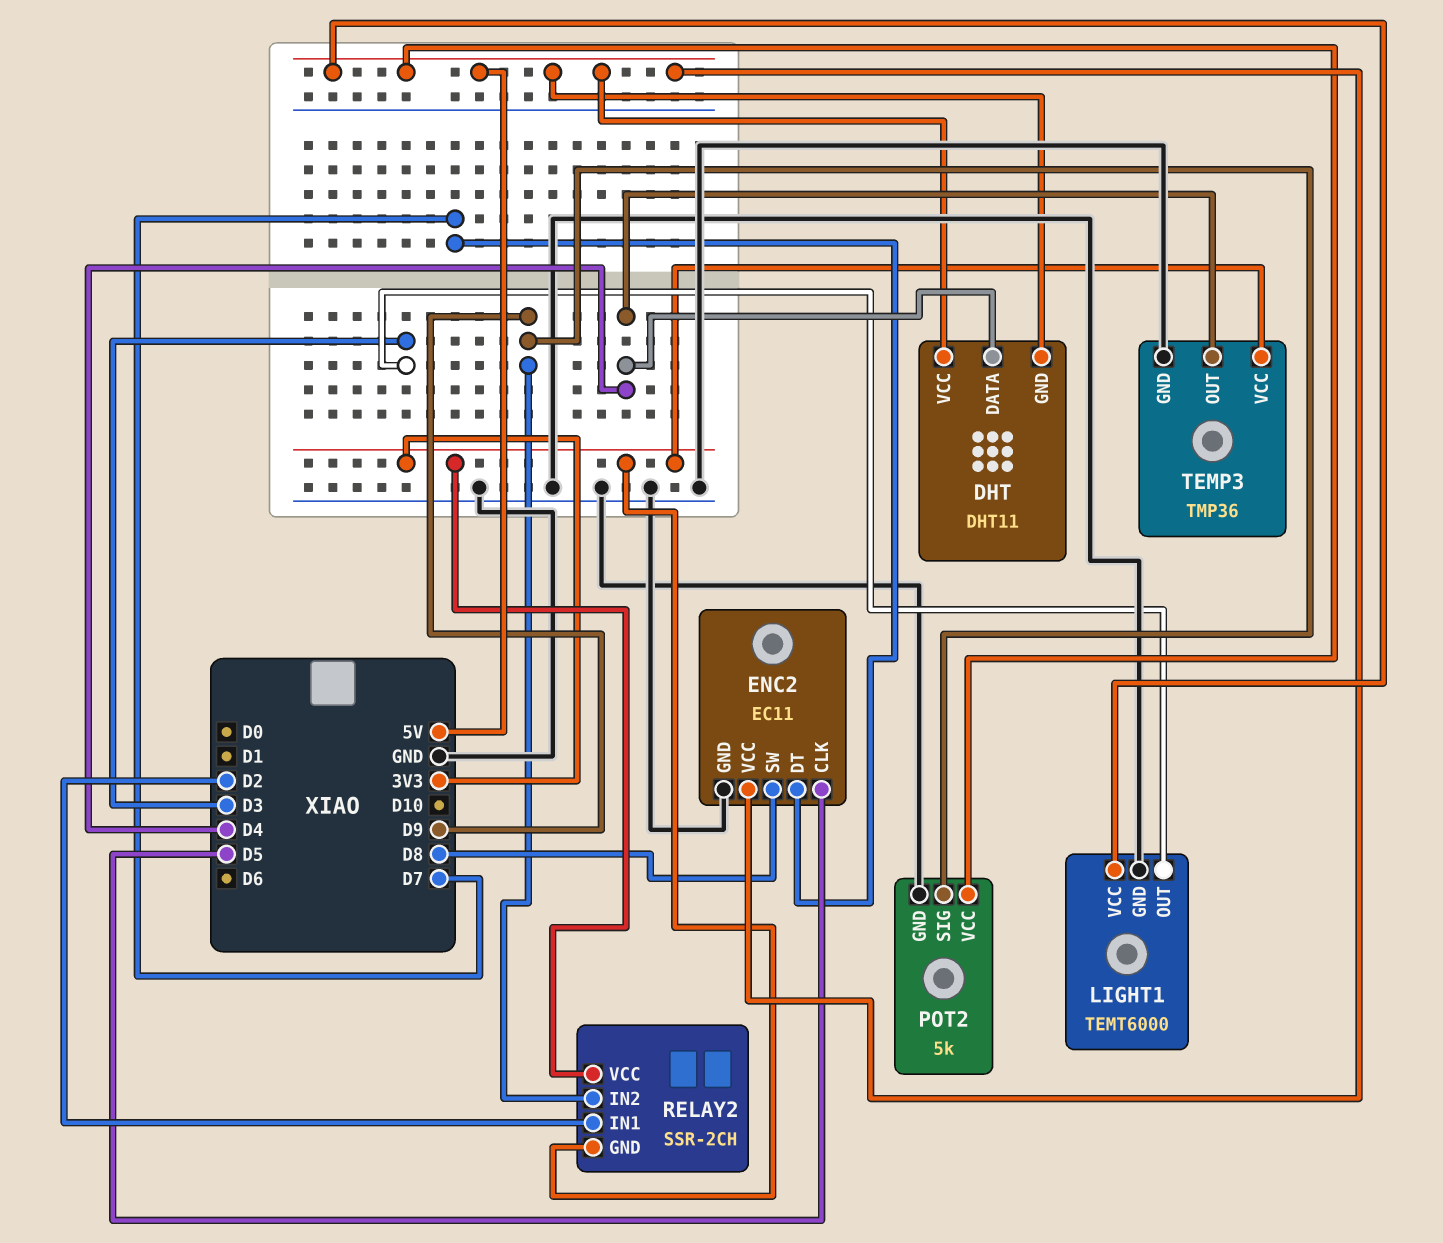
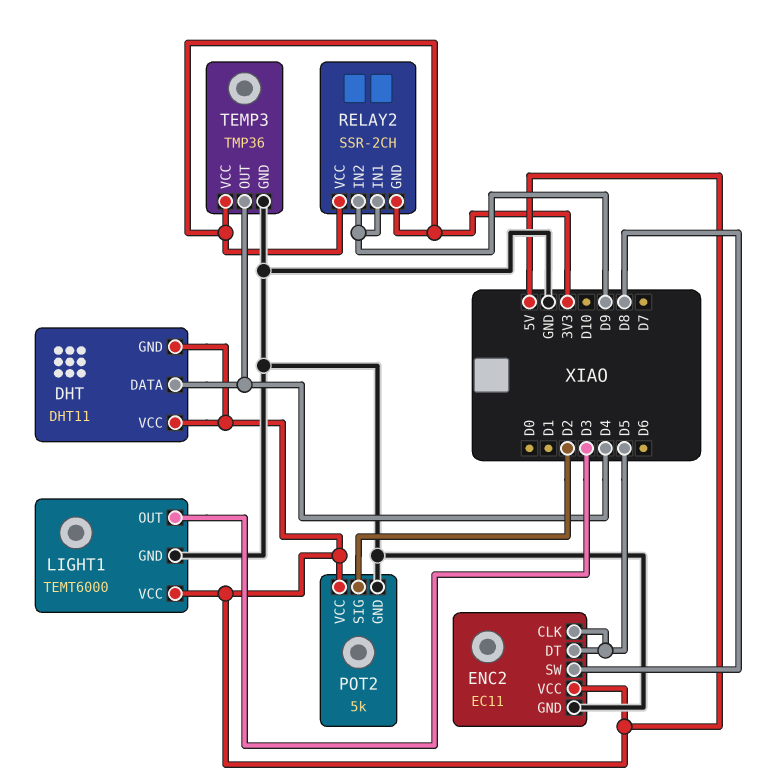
ENC2 pin DT: D7 -> D5
POT2 pin SIG: D9 -> D2
RELAY2 pin IN1: D2 -> D9

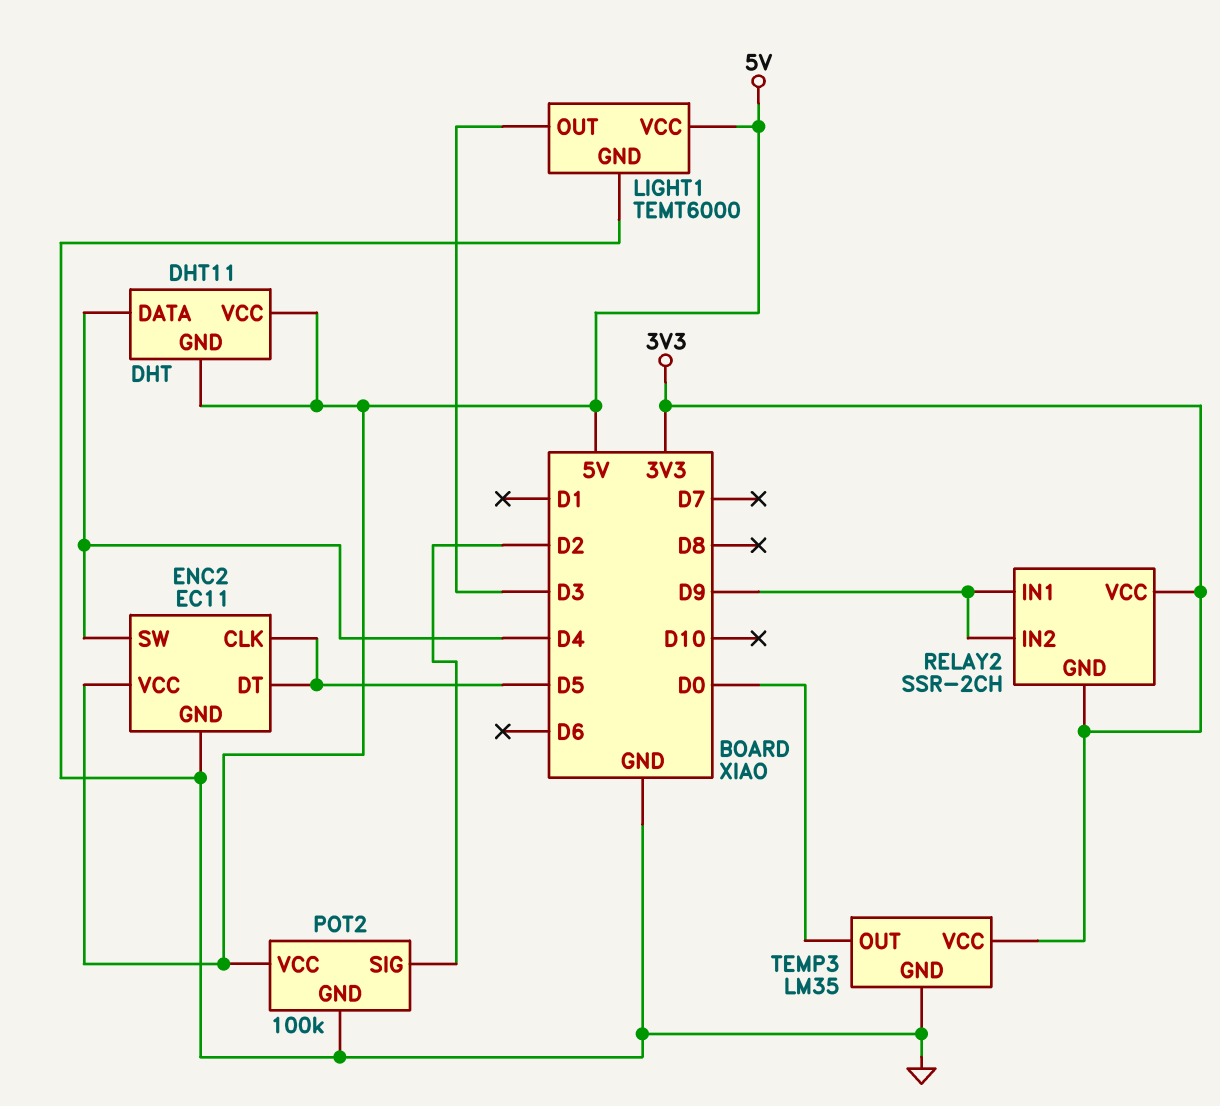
ENC2 pin SW: D8 -> D4
POT2: 5k -> 100k
TEMP3: TMP36 -> LM35
TEMP3 pin OUT: D4 -> D0

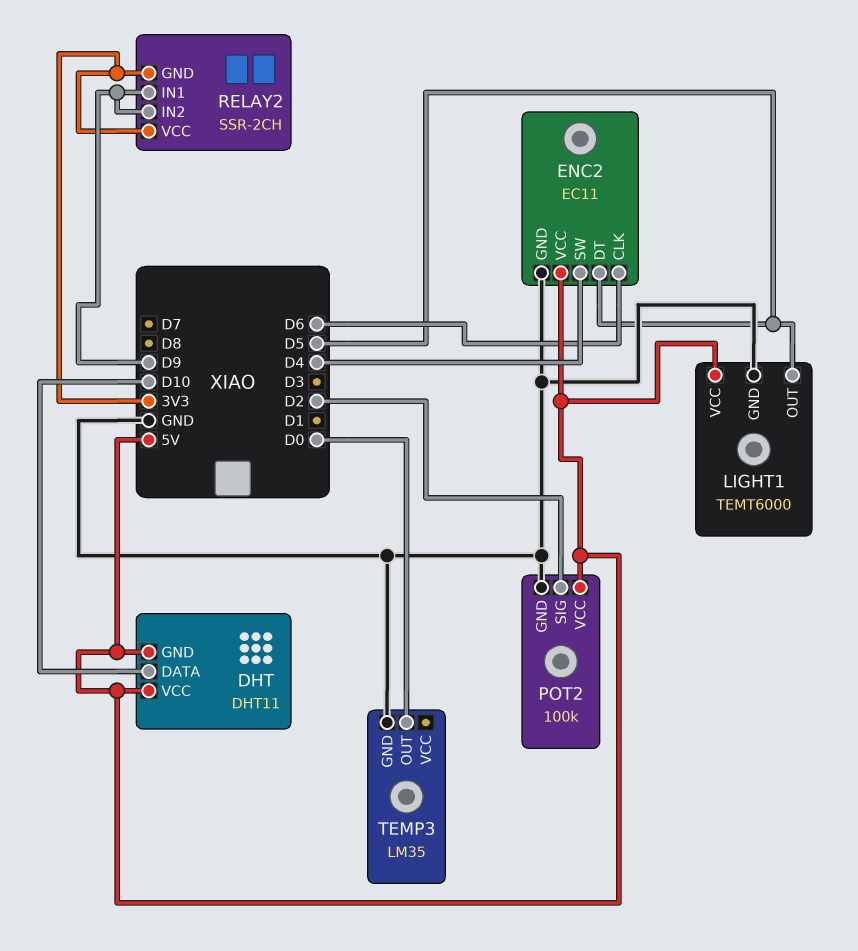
DHT pin DATA: D4 -> D10
ENC2 pin CLK: D5 -> D6
LIGHT1 pin OUT: D3 -> D5
TEMP3 pin VCC: 3V3 -> none

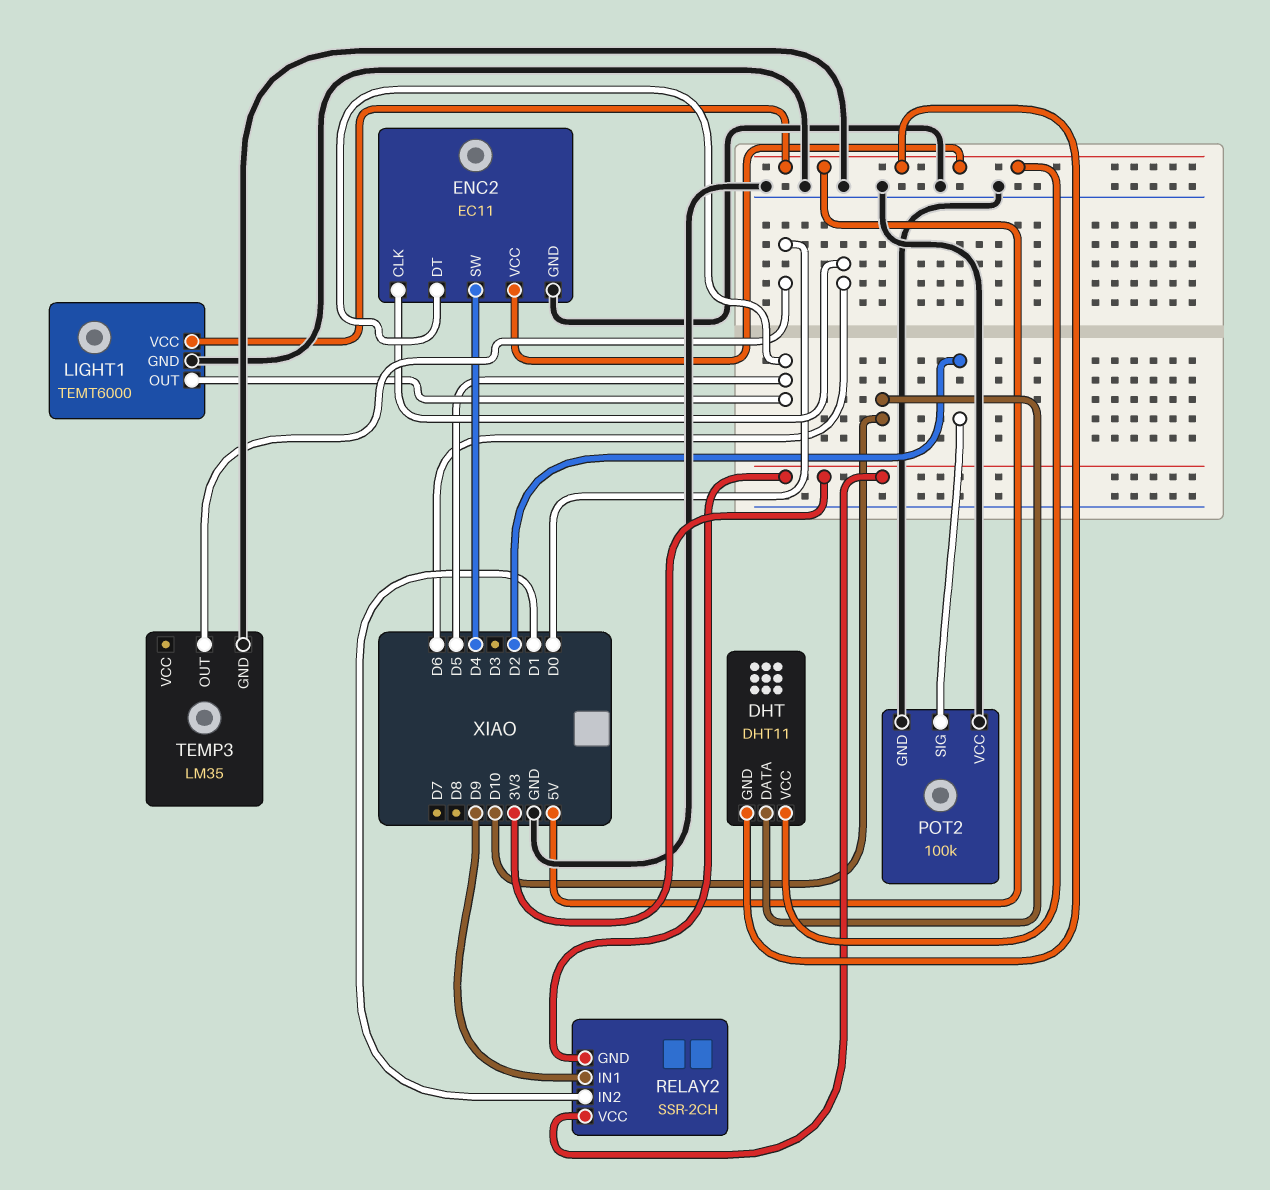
POT2 pin VCC: 5V -> GND
RELAY2 pin IN2: D9 -> D1

